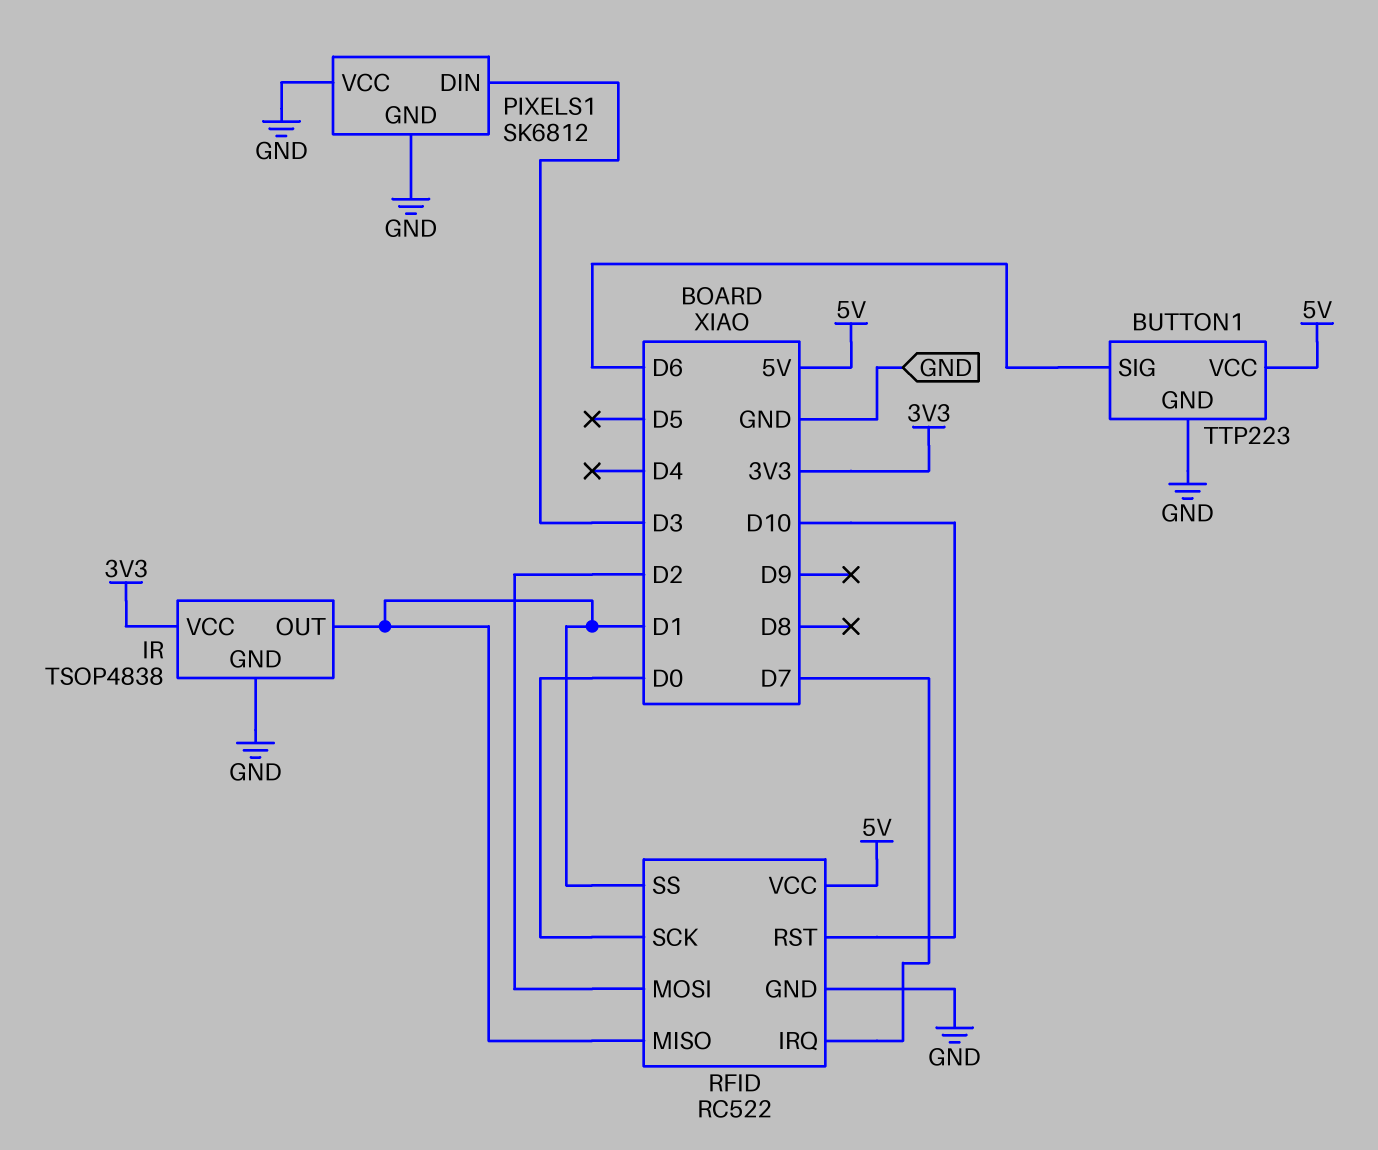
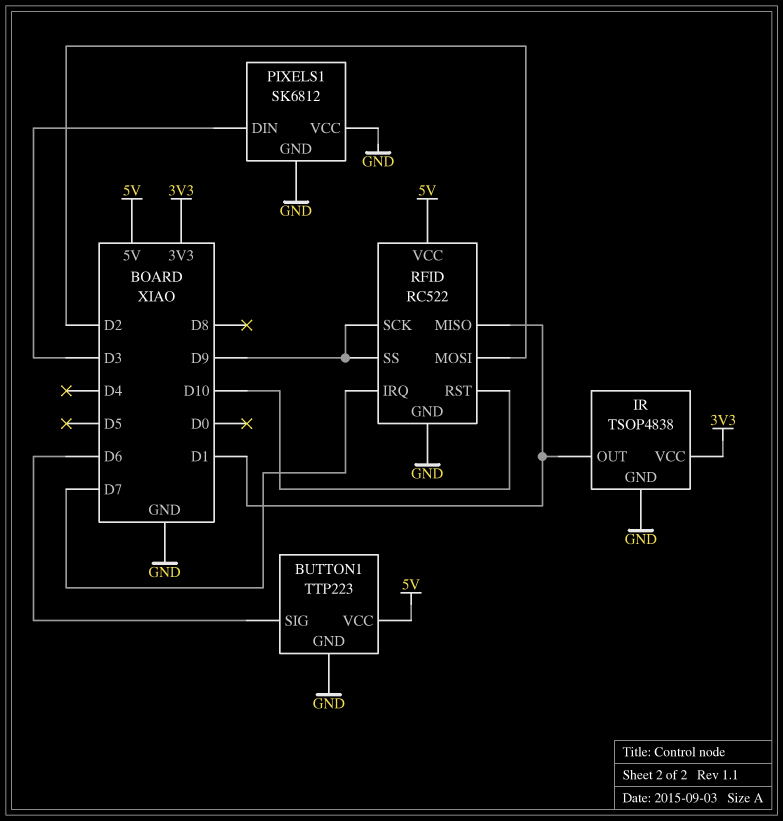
RFID pin SCK: D0 -> D9
RFID pin SS: D1 -> D9

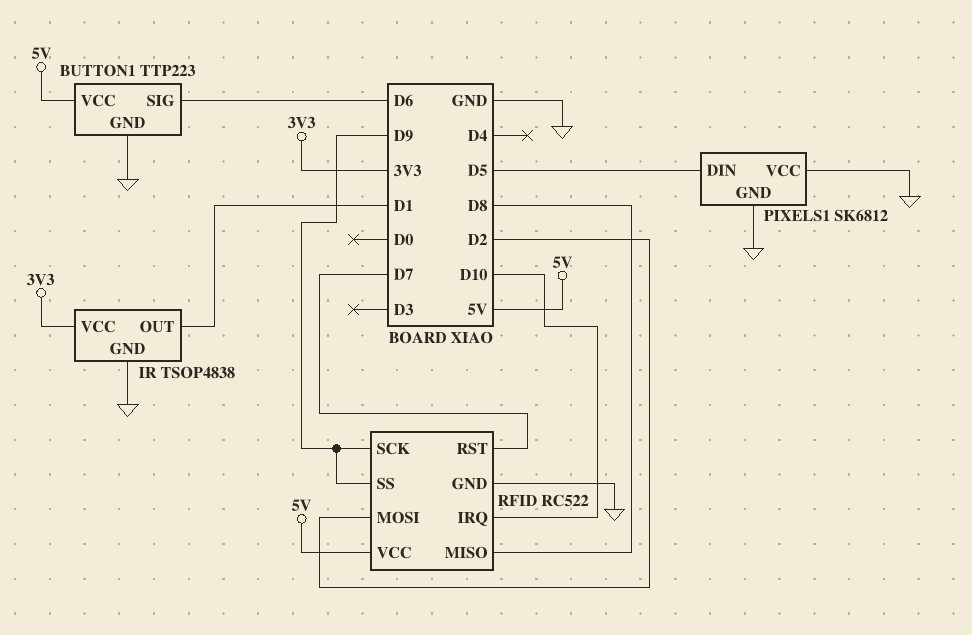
PIXELS1 pin DIN: D3 -> D5
RFID pin IRQ: D7 -> D10
RFID pin MISO: D1 -> D8
RFID pin RST: D10 -> D7

